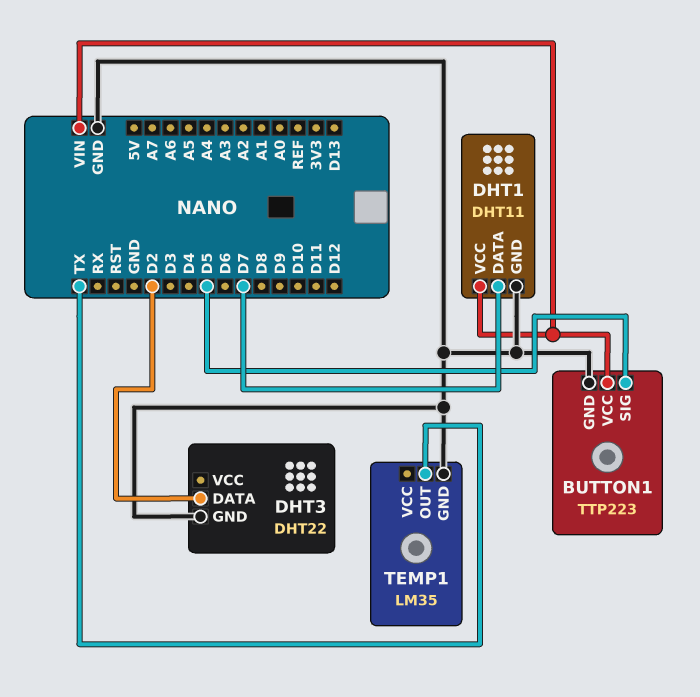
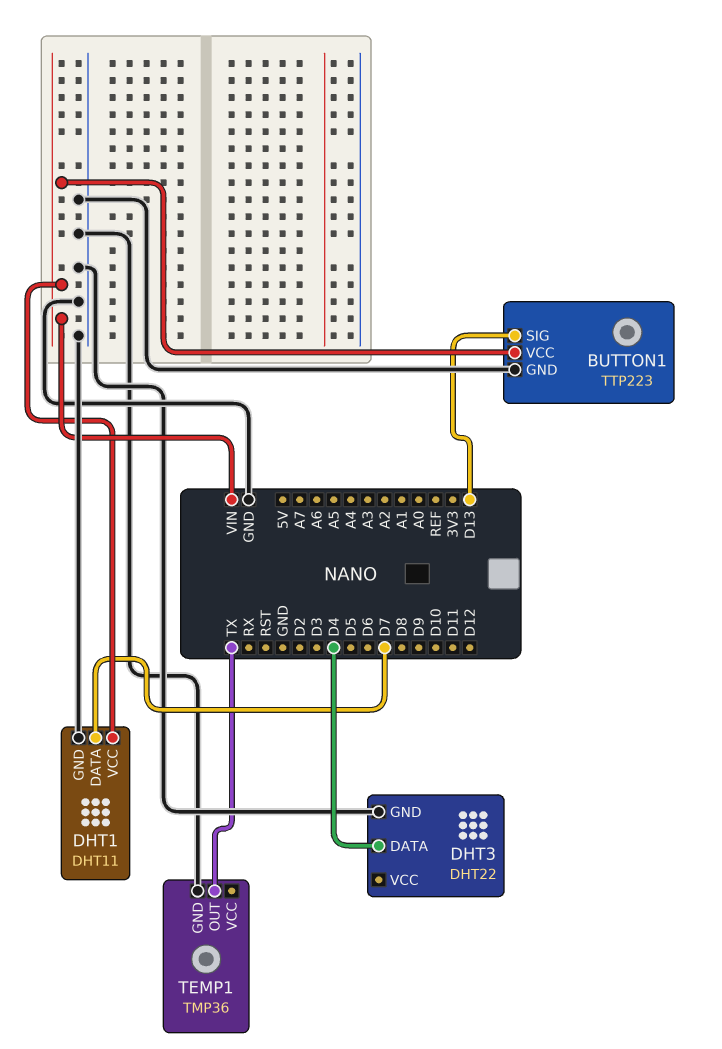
BUTTON1 pin SIG: D5 -> D13
DHT3 pin DATA: D2 -> D4
TEMP1: LM35 -> TMP36

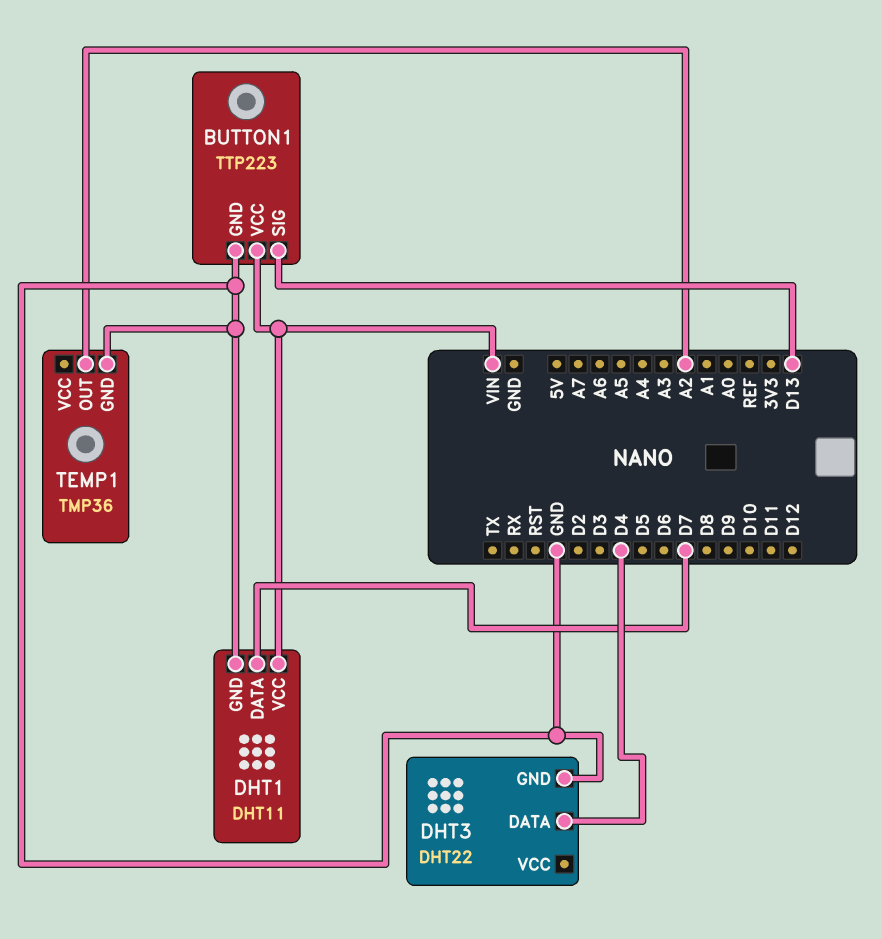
TEMP1 pin OUT: TX -> A2

